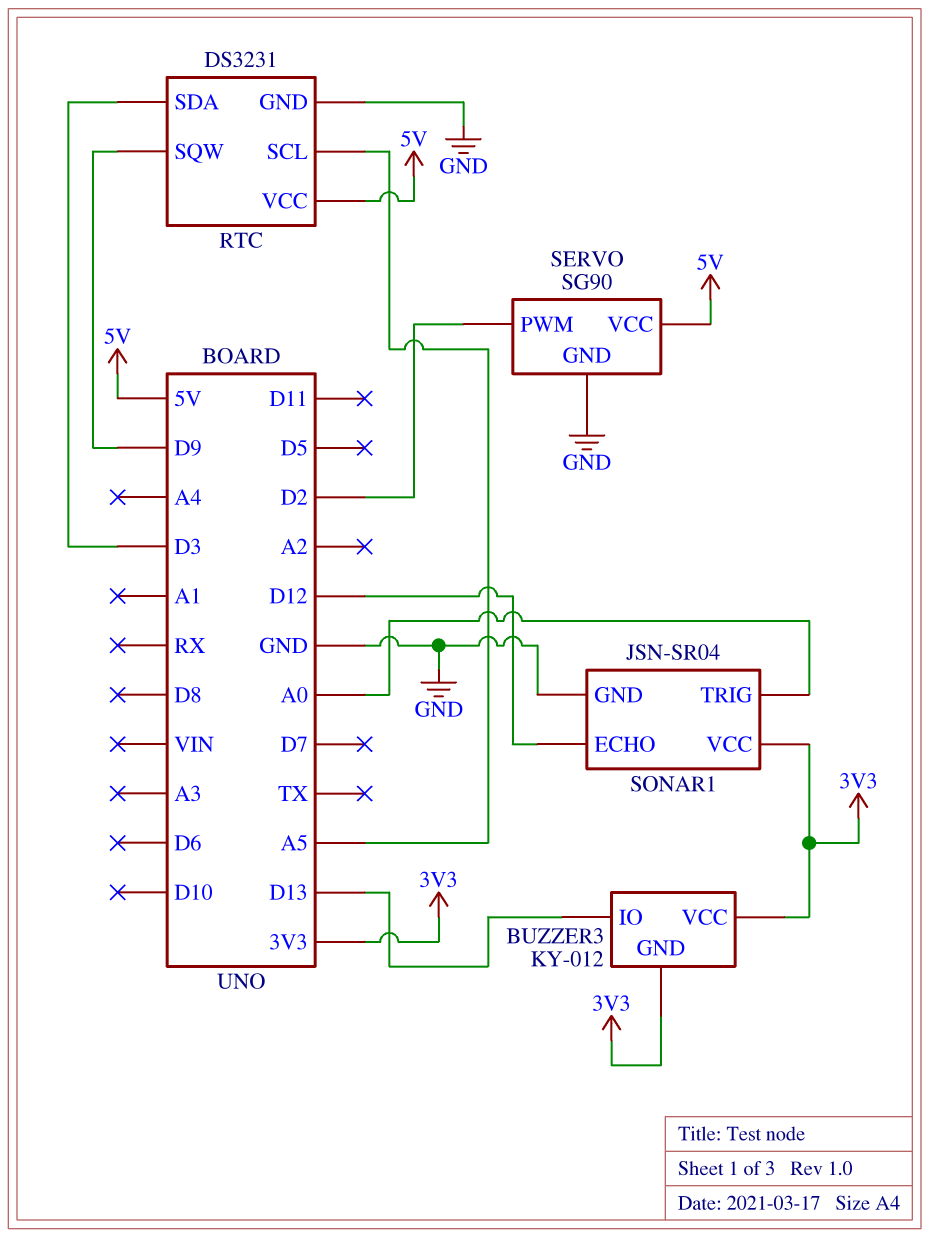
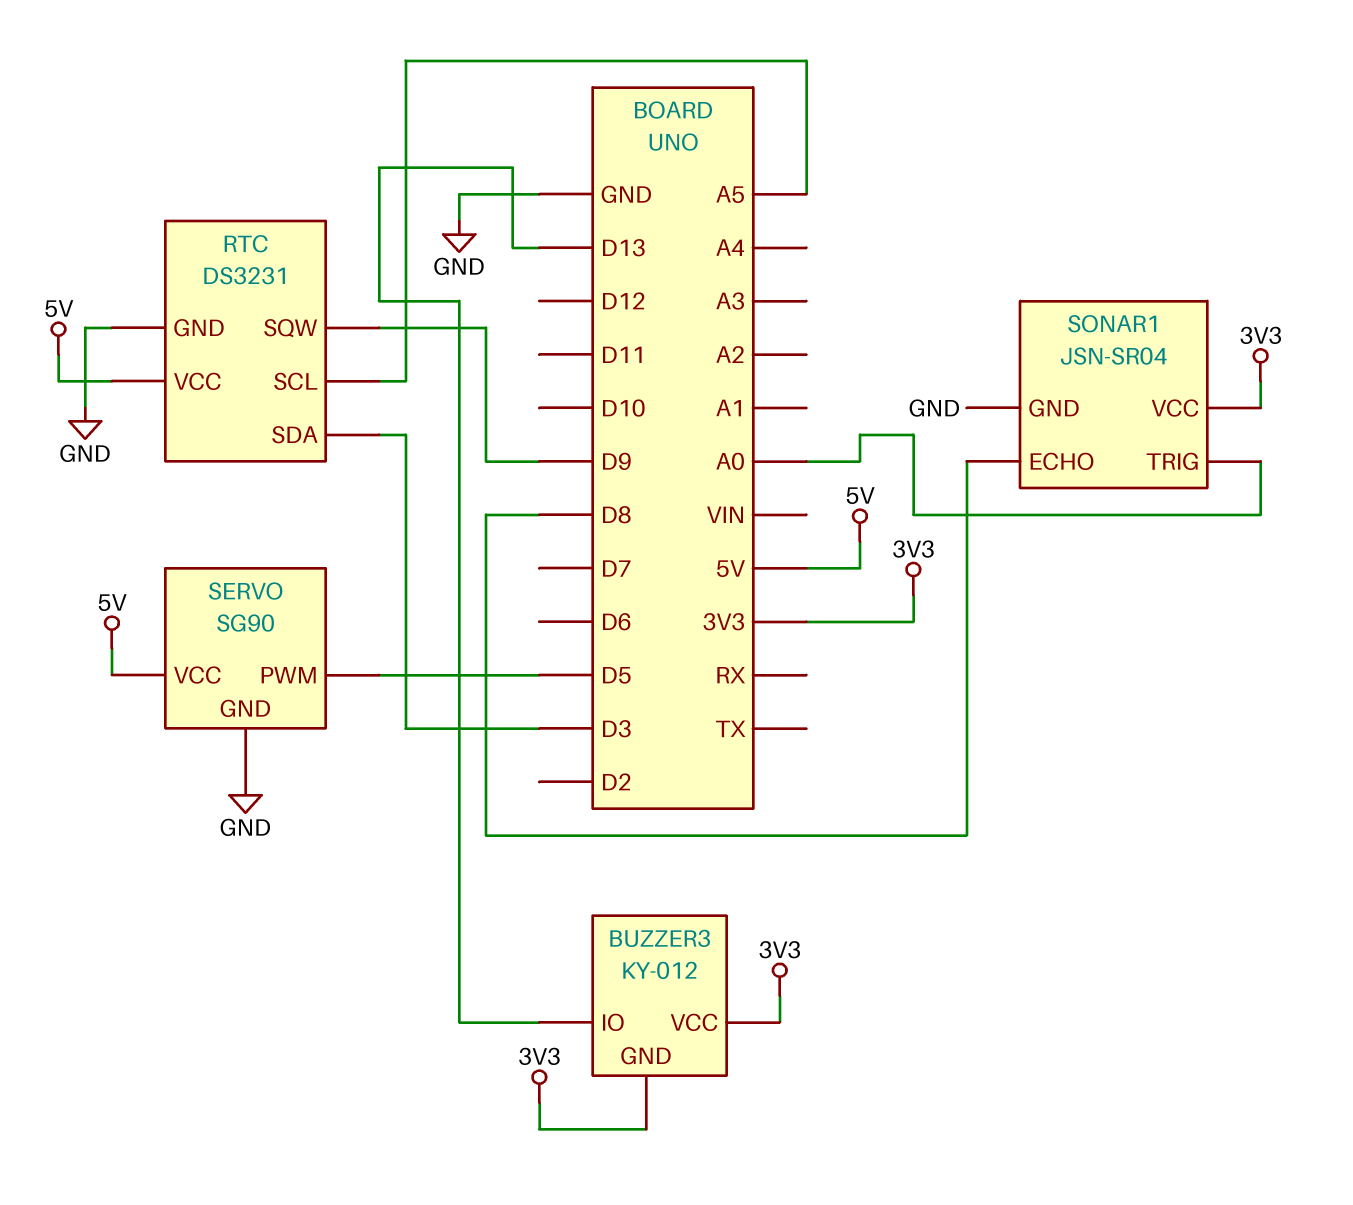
SERVO pin PWM: D2 -> D5
SONAR1 pin ECHO: D12 -> D8

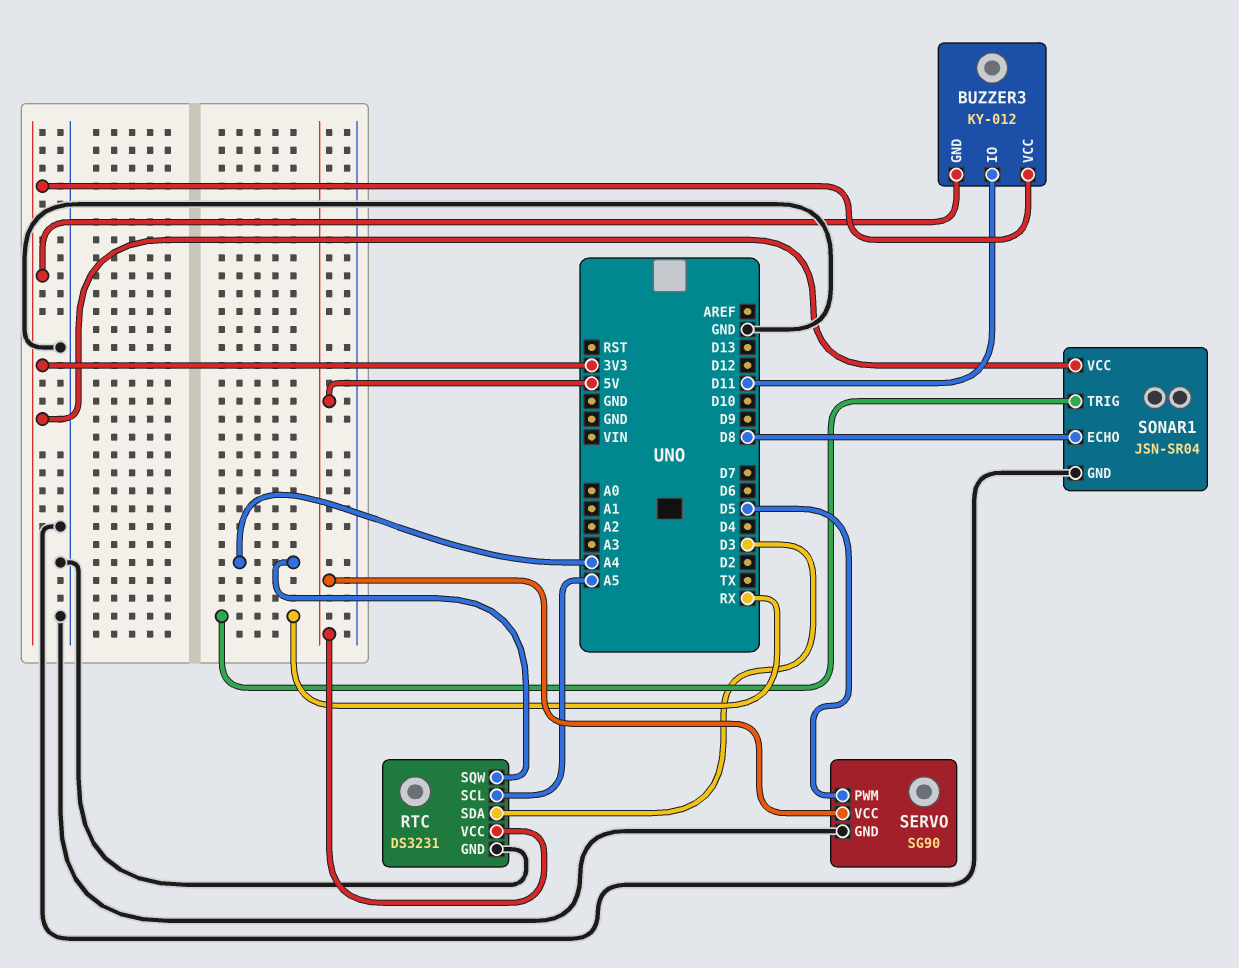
BUZZER3 pin IO: D13 -> D11
RTC pin SQW: D9 -> A4
SONAR1 pin TRIG: A0 -> RX

